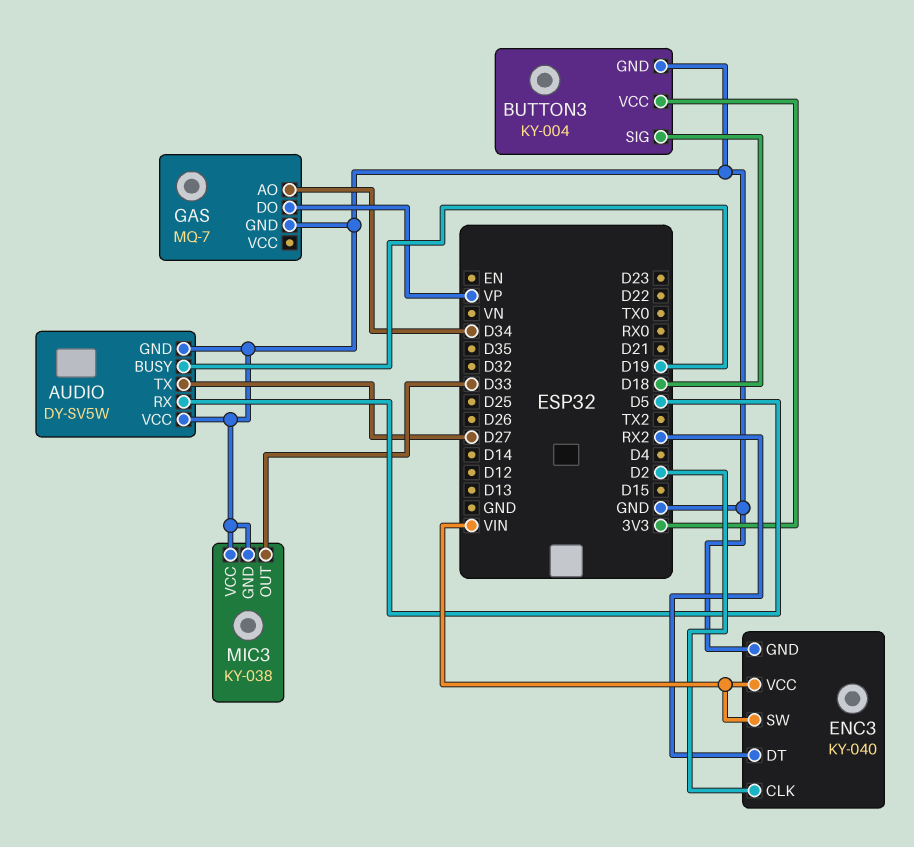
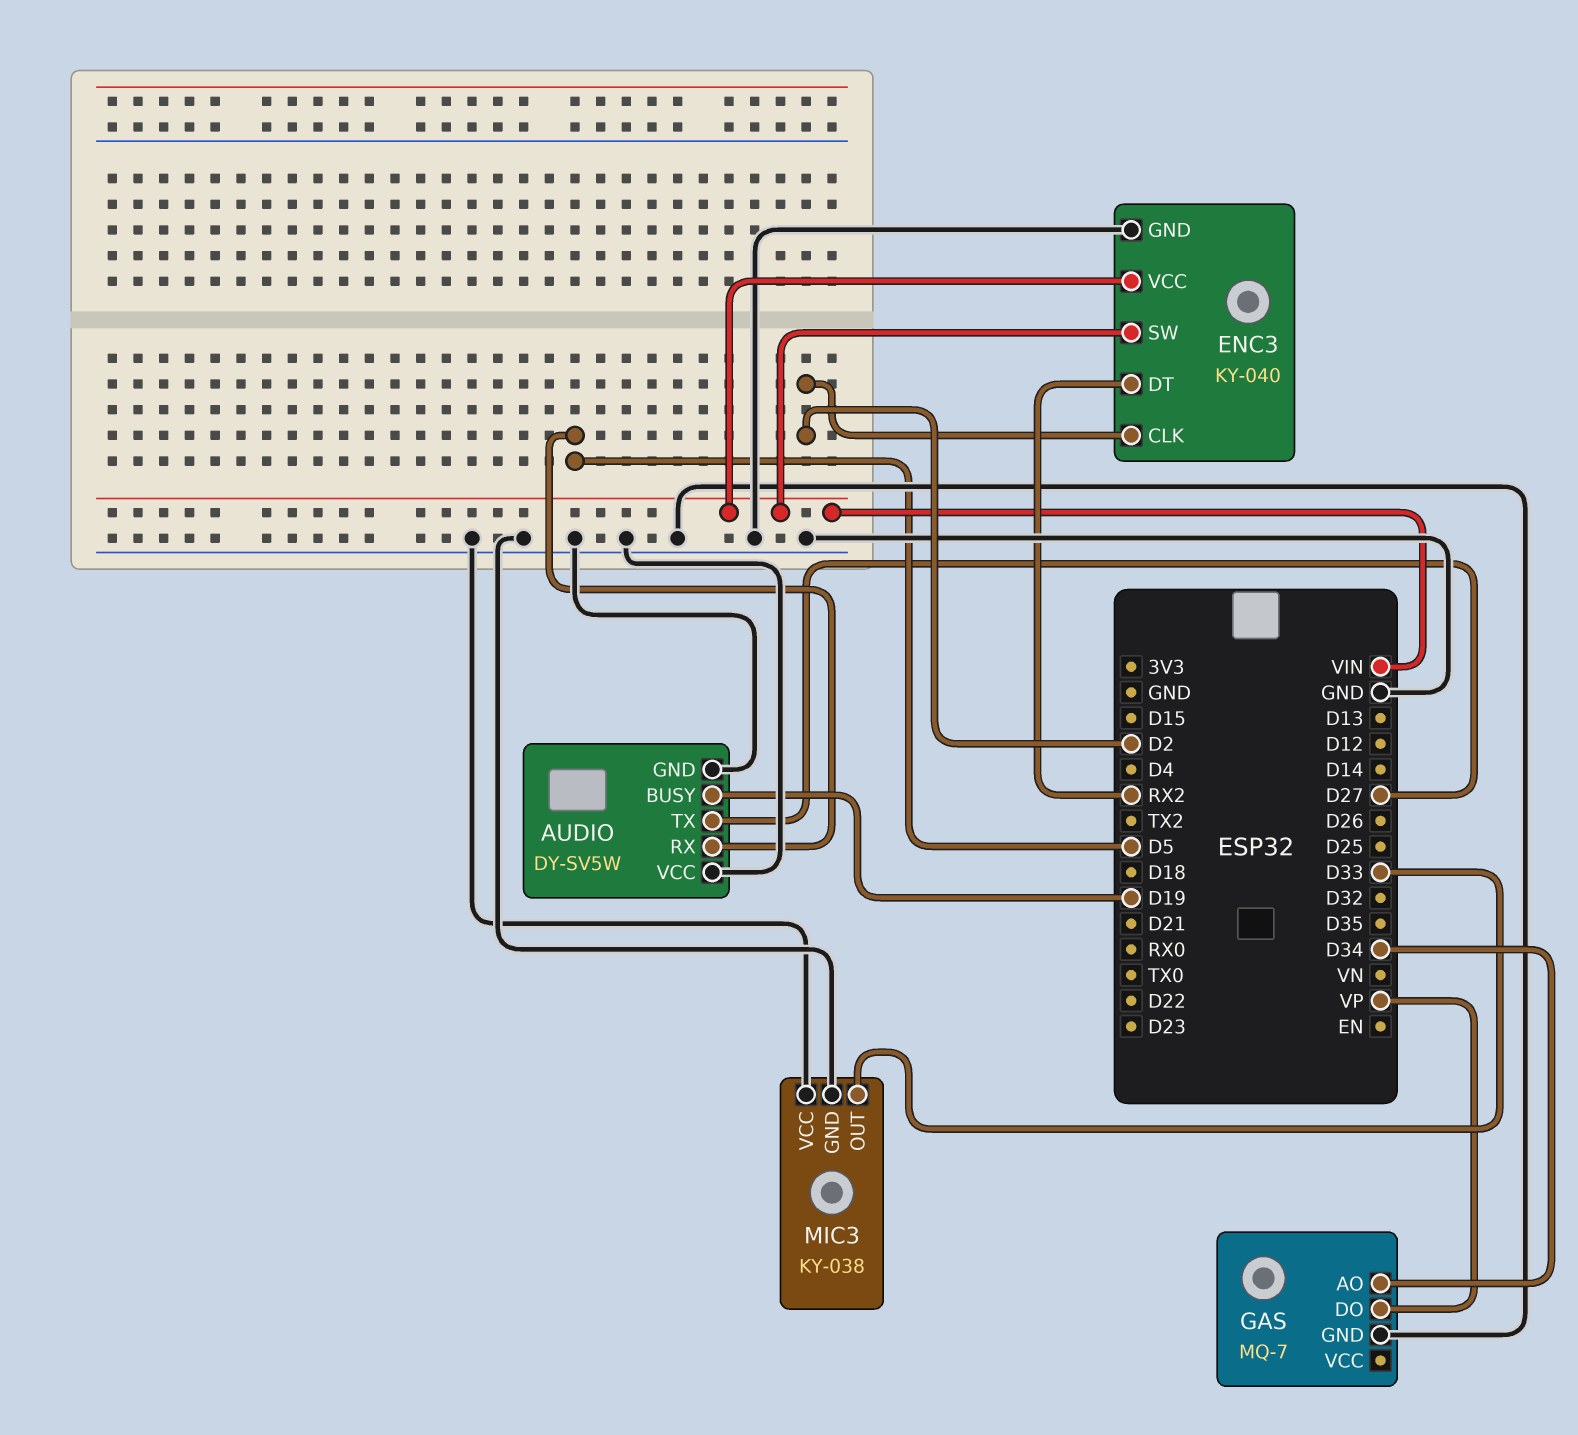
BUTTON3: KY-004 -> none
BUTTON3 pin GND: GND -> none
BUTTON3 pin SIG: D18 -> none
BUTTON3 pin VCC: 3V3 -> none

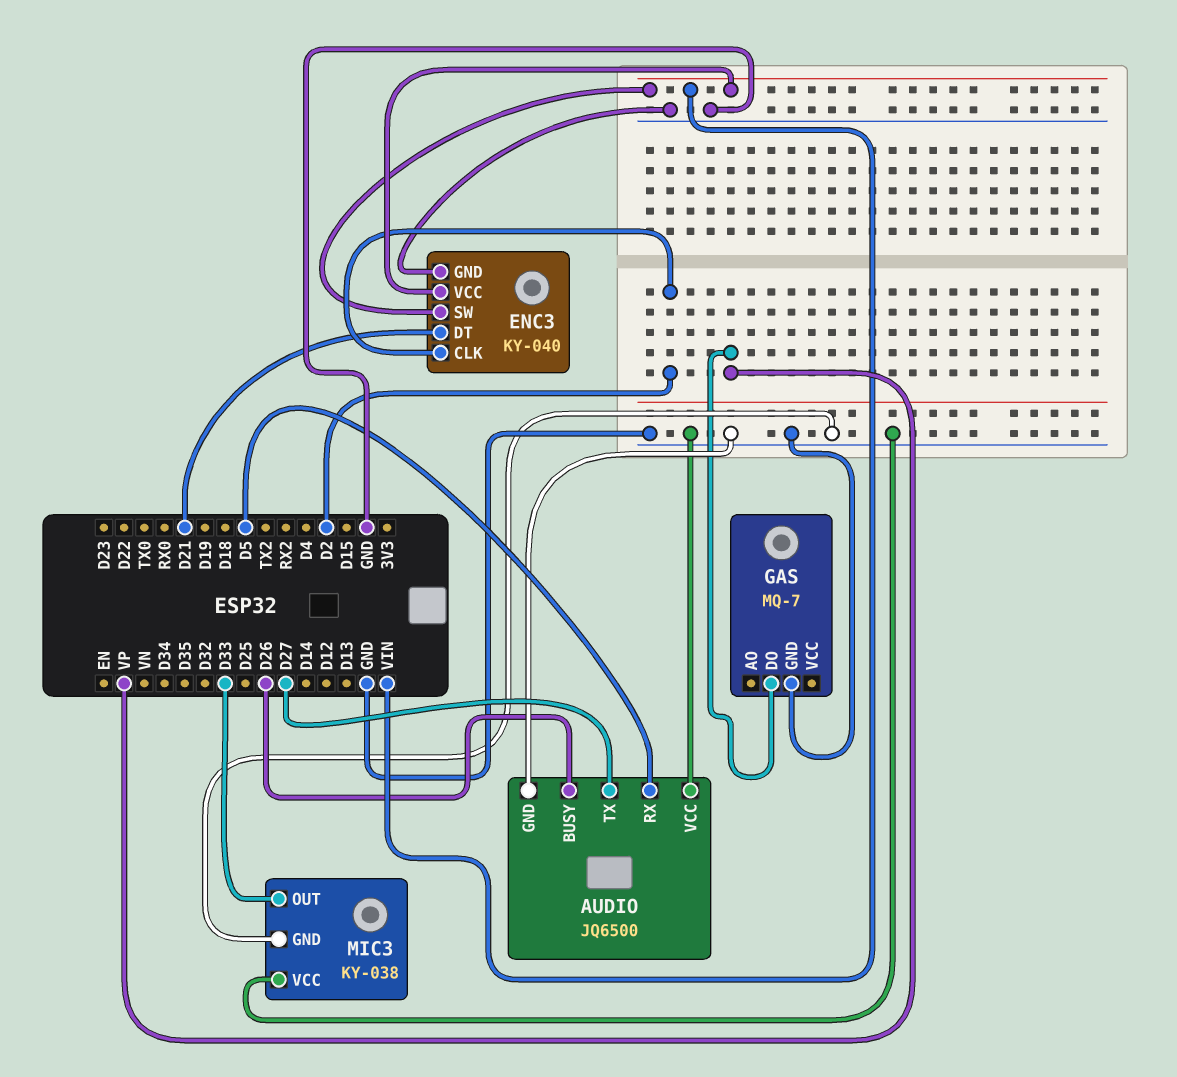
AUDIO: DY-SV5W -> JQ6500
AUDIO pin BUSY: D19 -> D26
ENC3 pin DT: RX2 -> D21
GAS pin AO: D34 -> none

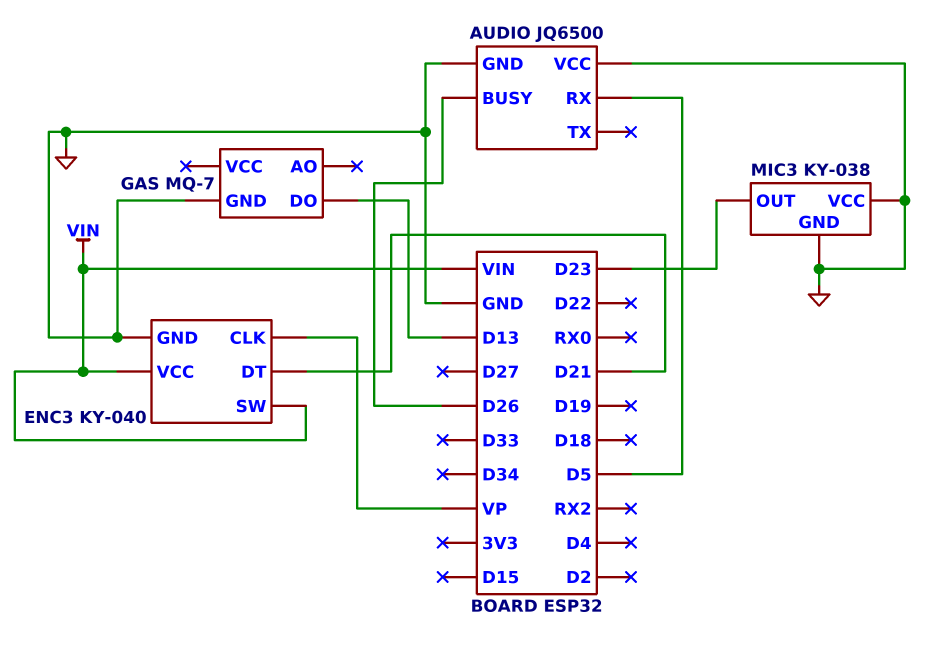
AUDIO pin TX: D27 -> none
ENC3 pin CLK: D2 -> VP
GAS pin DO: VP -> D13
MIC3 pin OUT: D33 -> D23

